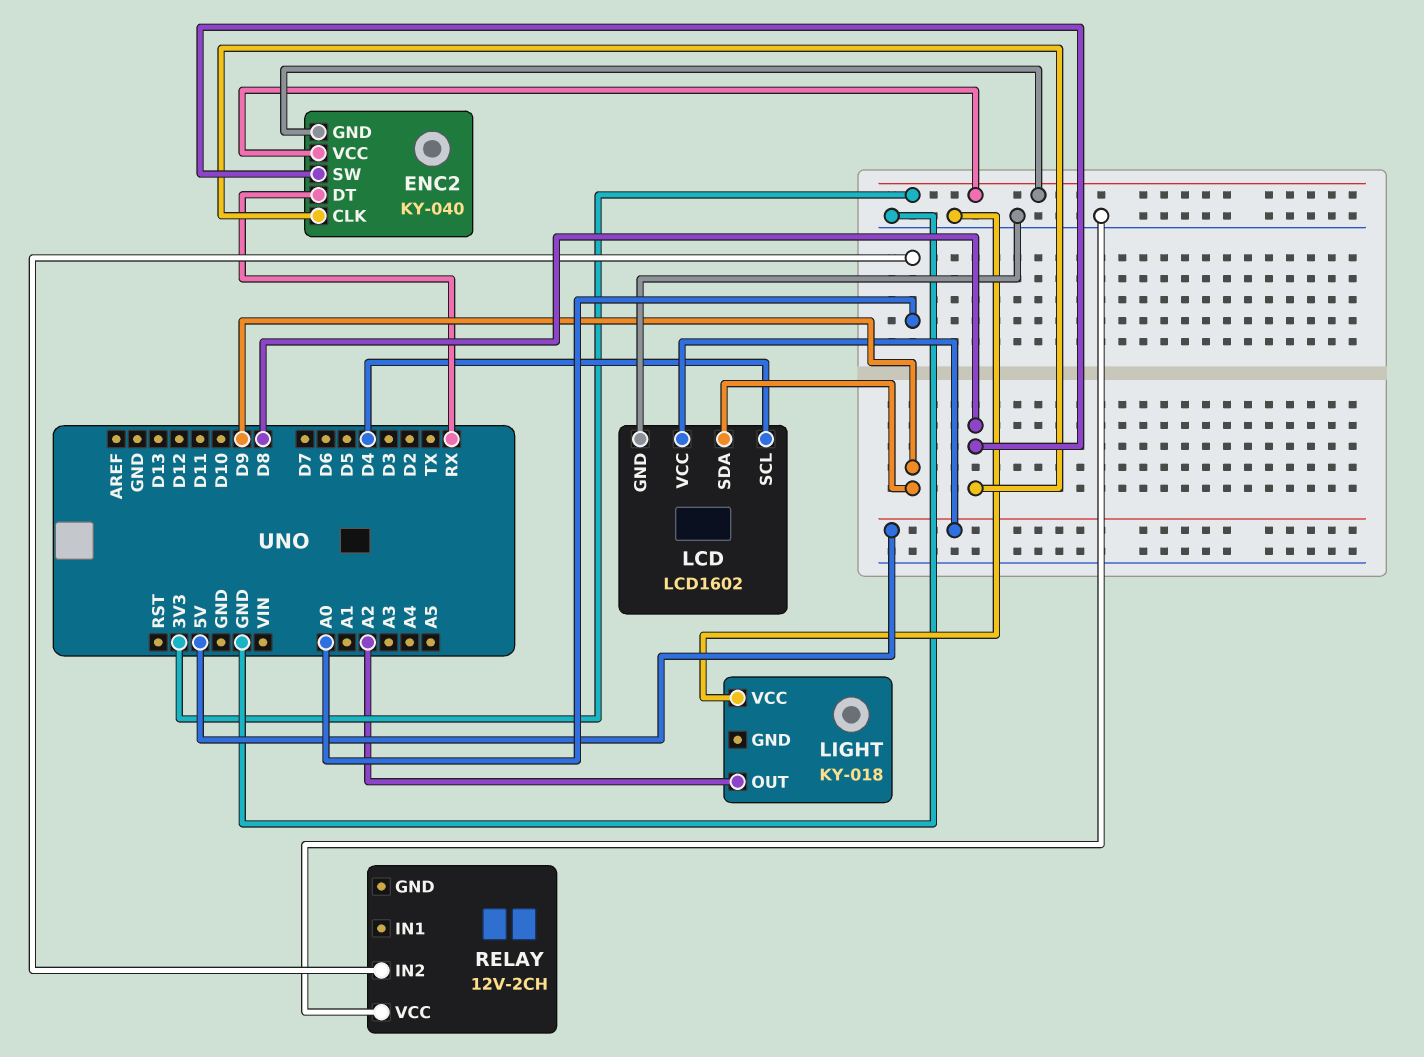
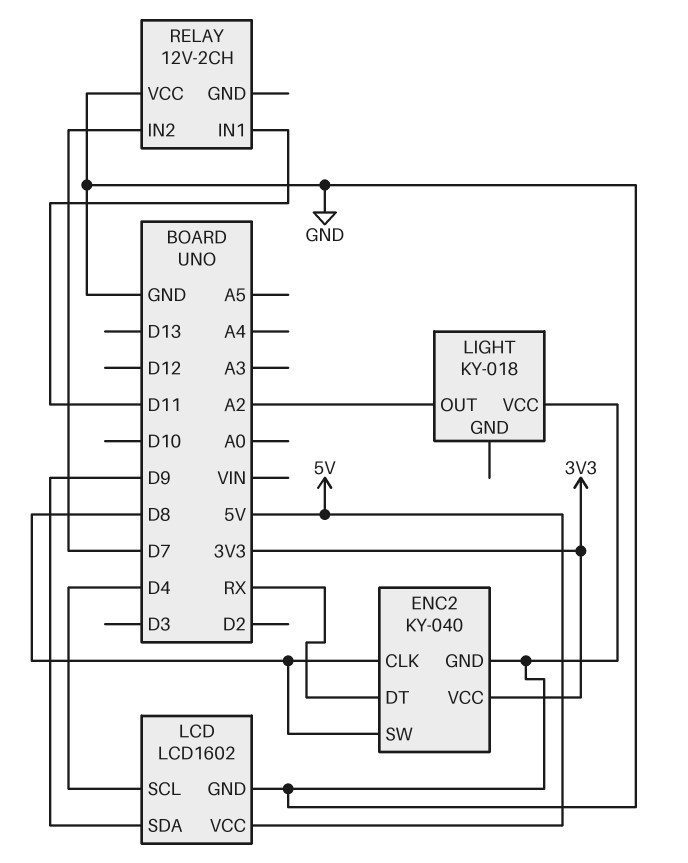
ENC2 pin GND: 3V3 -> GND
RELAY pin IN1: none -> D11
RELAY pin IN2: A0 -> D7

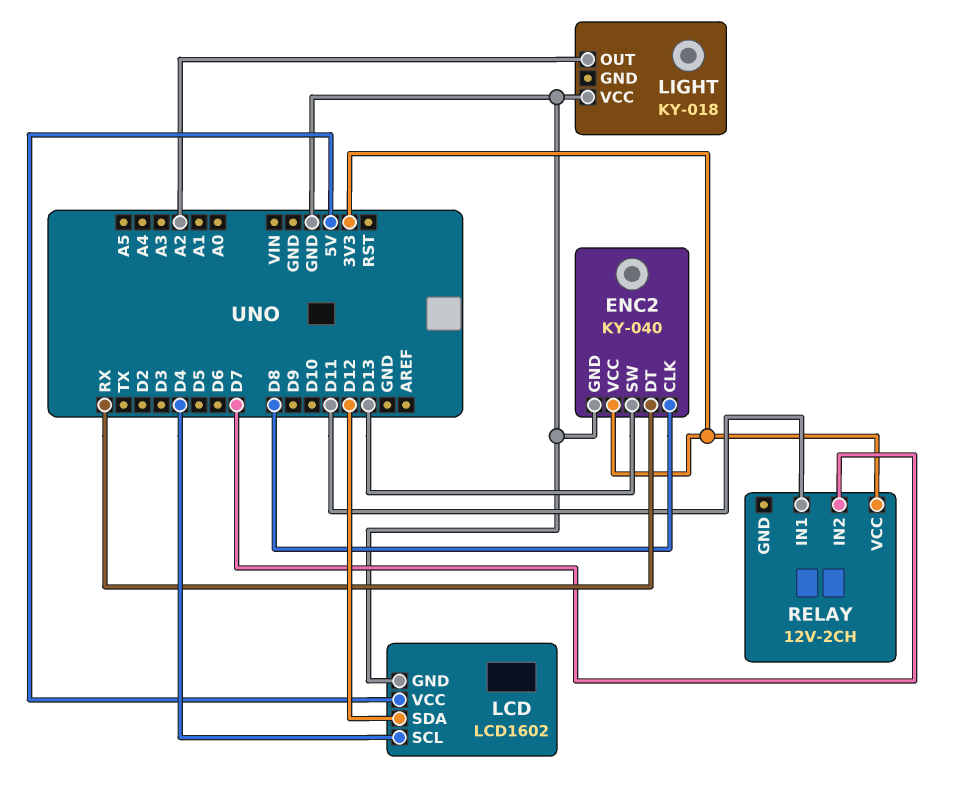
ENC2 pin SW: D8 -> D13
LCD pin SDA: D9 -> D12
RELAY pin VCC: GND -> 3V3

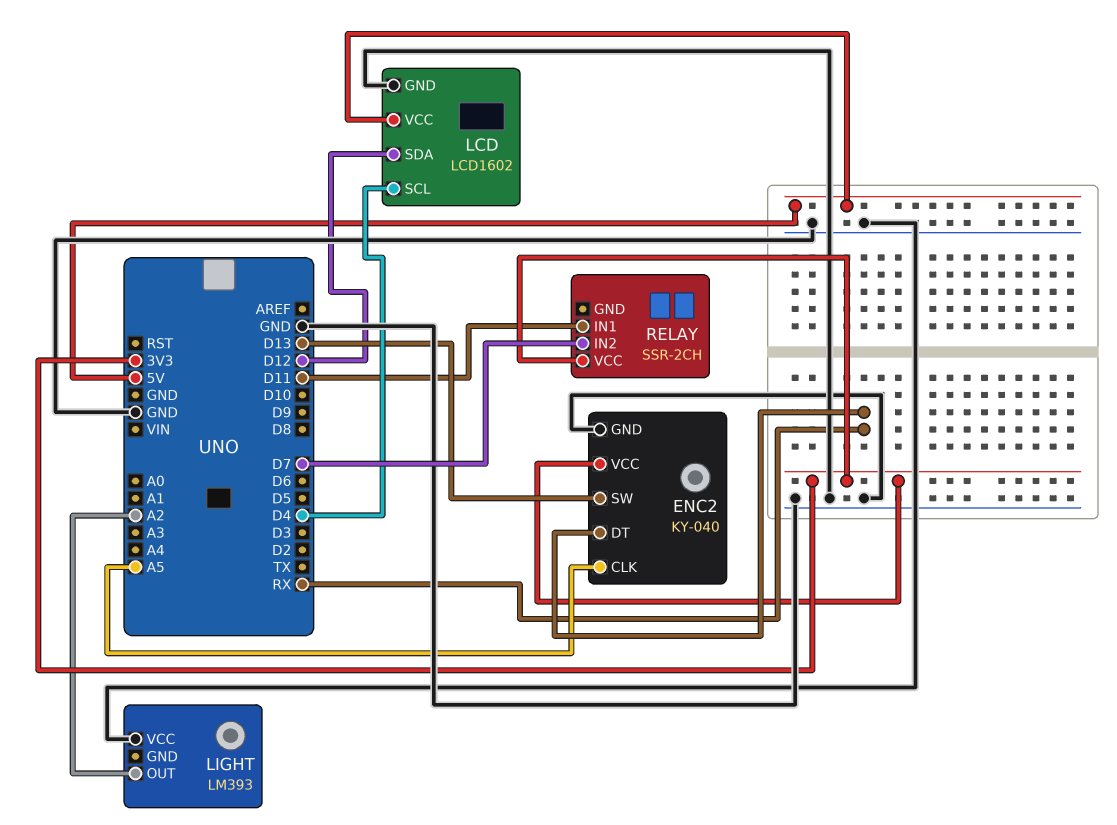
ENC2 pin CLK: D8 -> A5
LIGHT: KY-018 -> LM393
RELAY: 12V-2CH -> SSR-2CH

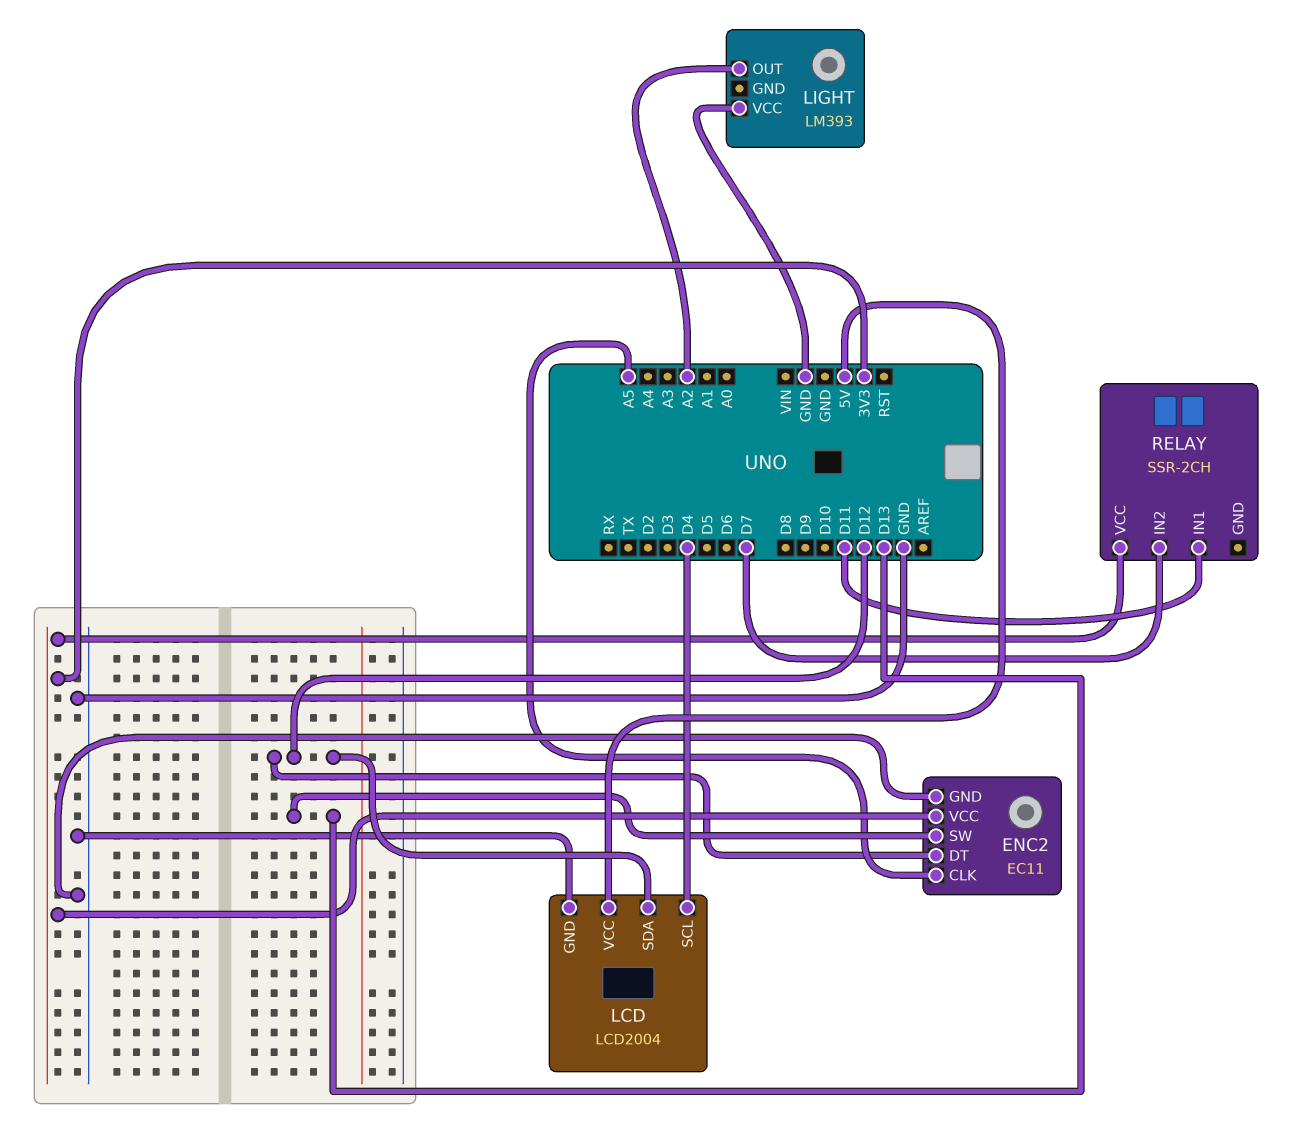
ENC2: KY-040 -> EC11
ENC2 pin DT: RX -> D12
LCD: LCD1602 -> LCD2004

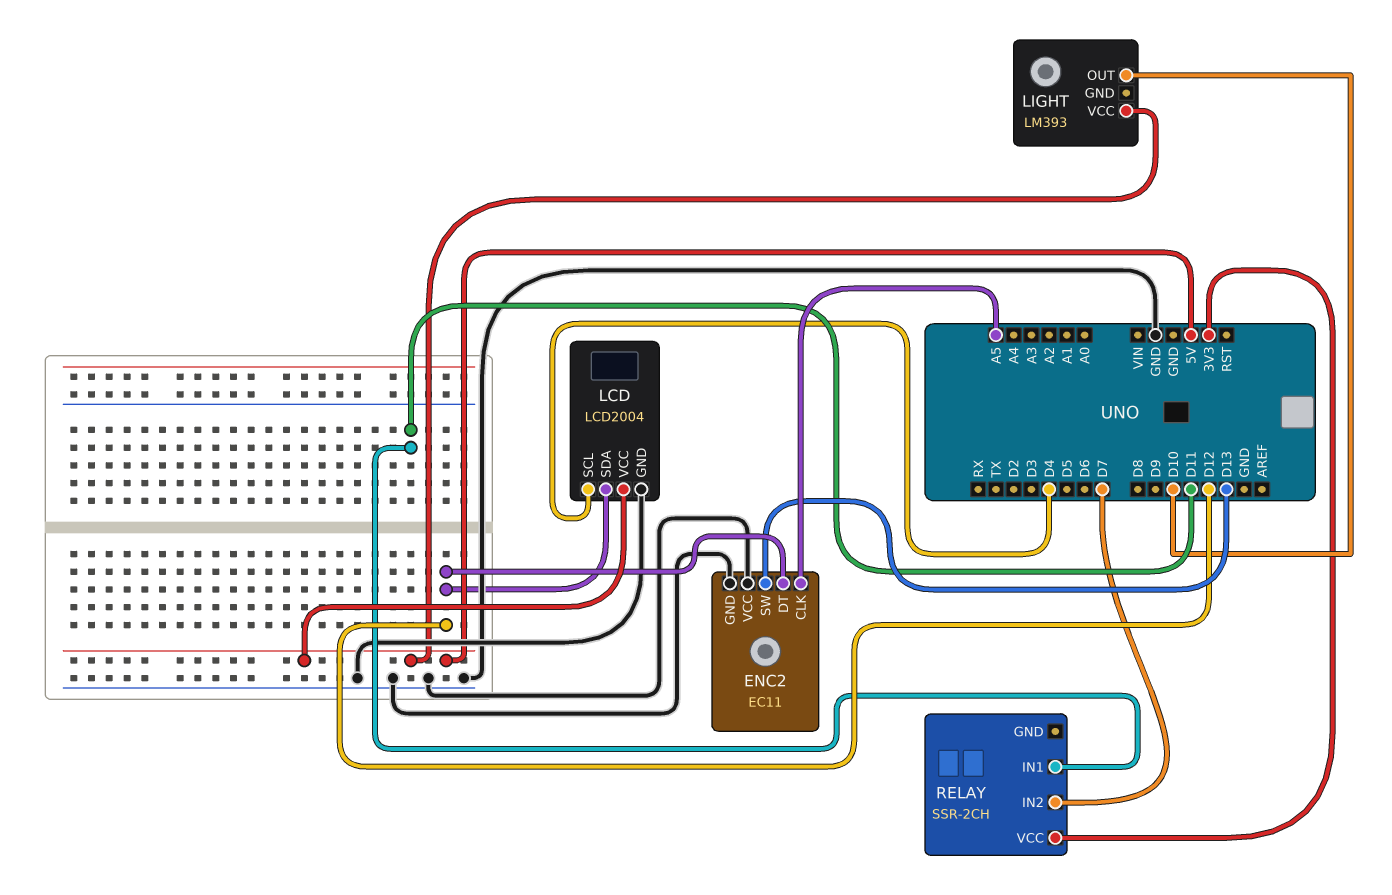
ENC2 pin VCC: 3V3 -> GND
LIGHT pin OUT: A2 -> D10
LIGHT pin VCC: GND -> 5V

